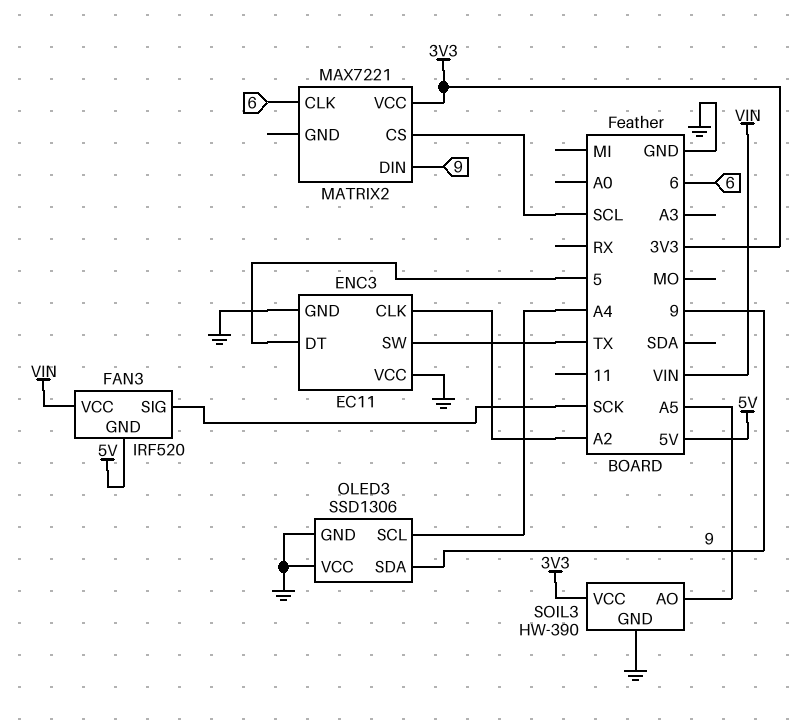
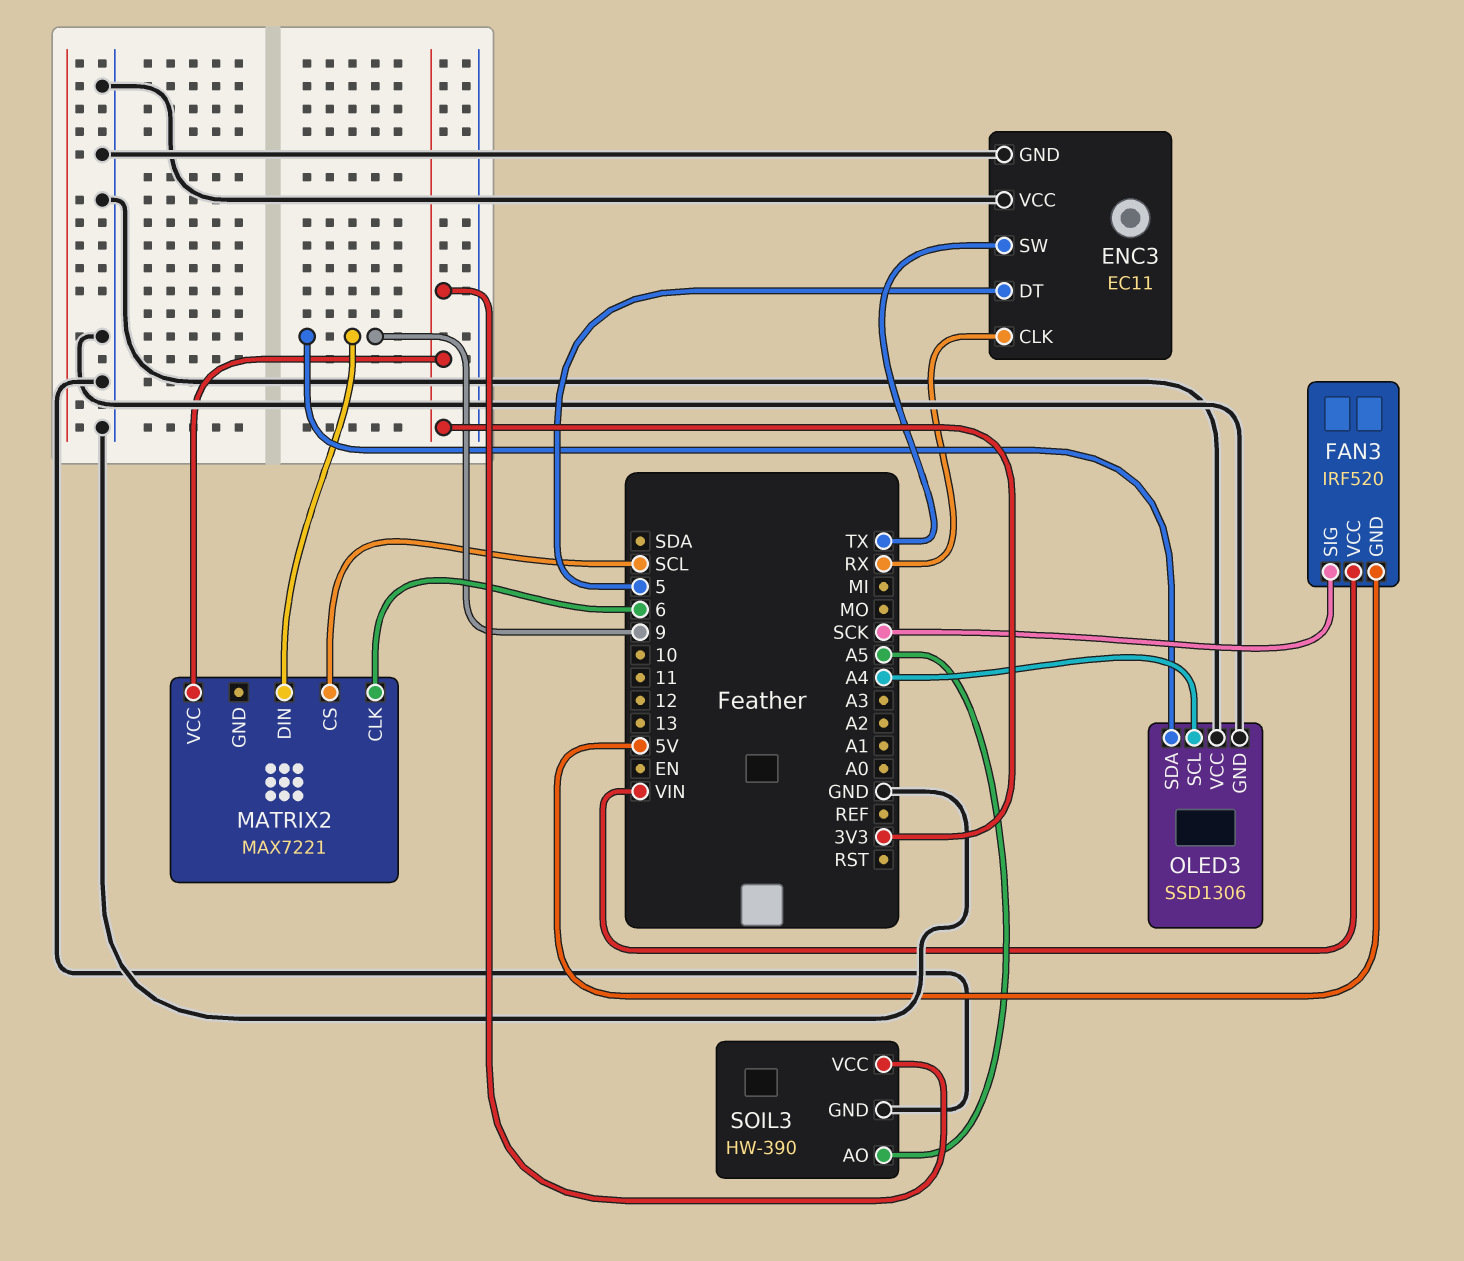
ENC3 pin CLK: A2 -> RX

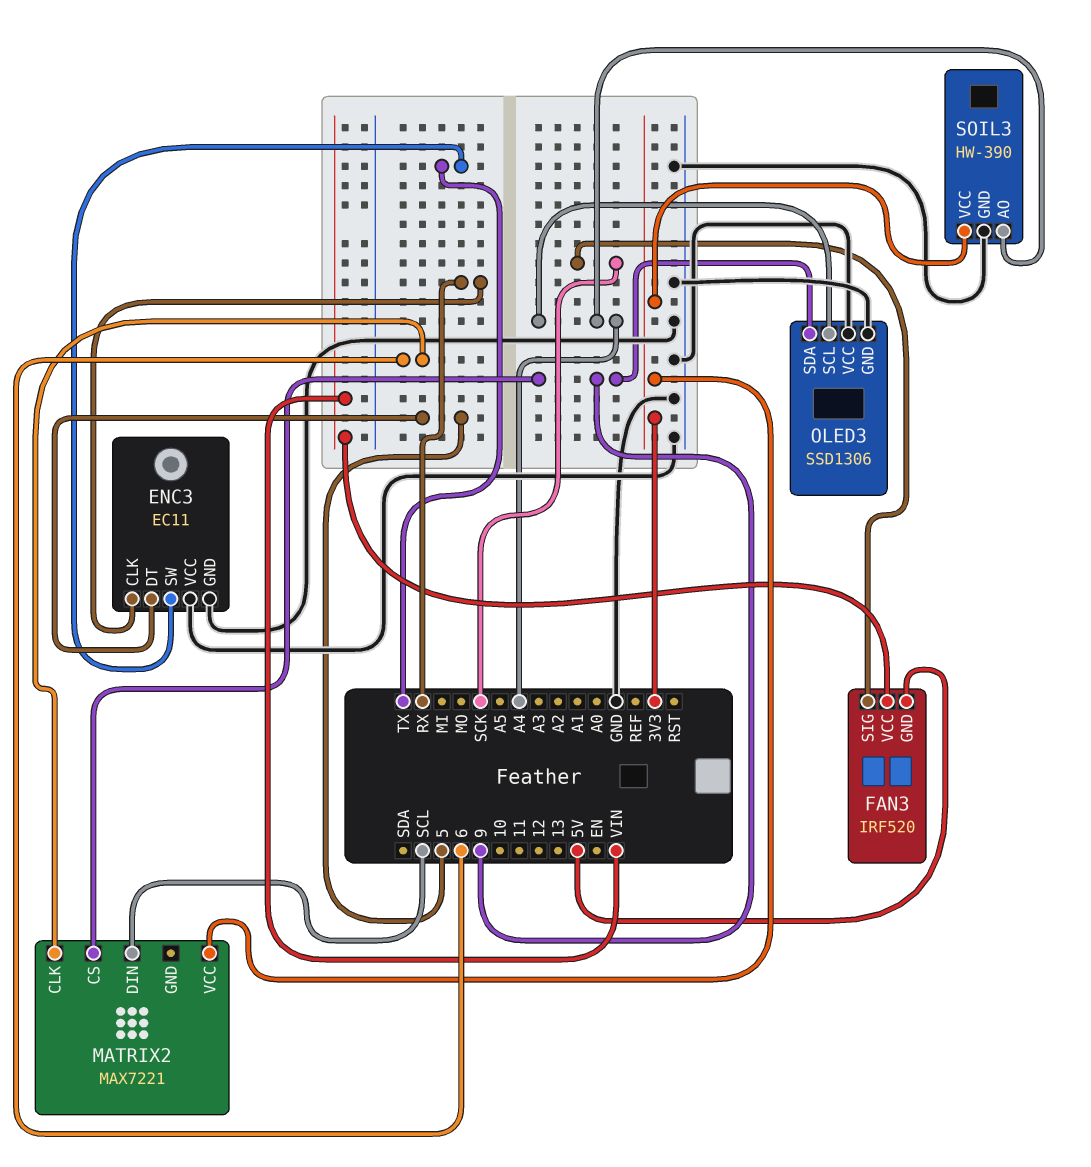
MATRIX2 pin CS: SCL -> 9
MATRIX2 pin DIN: 9 -> SCL
SOIL3 pin AO: A5 -> A4

